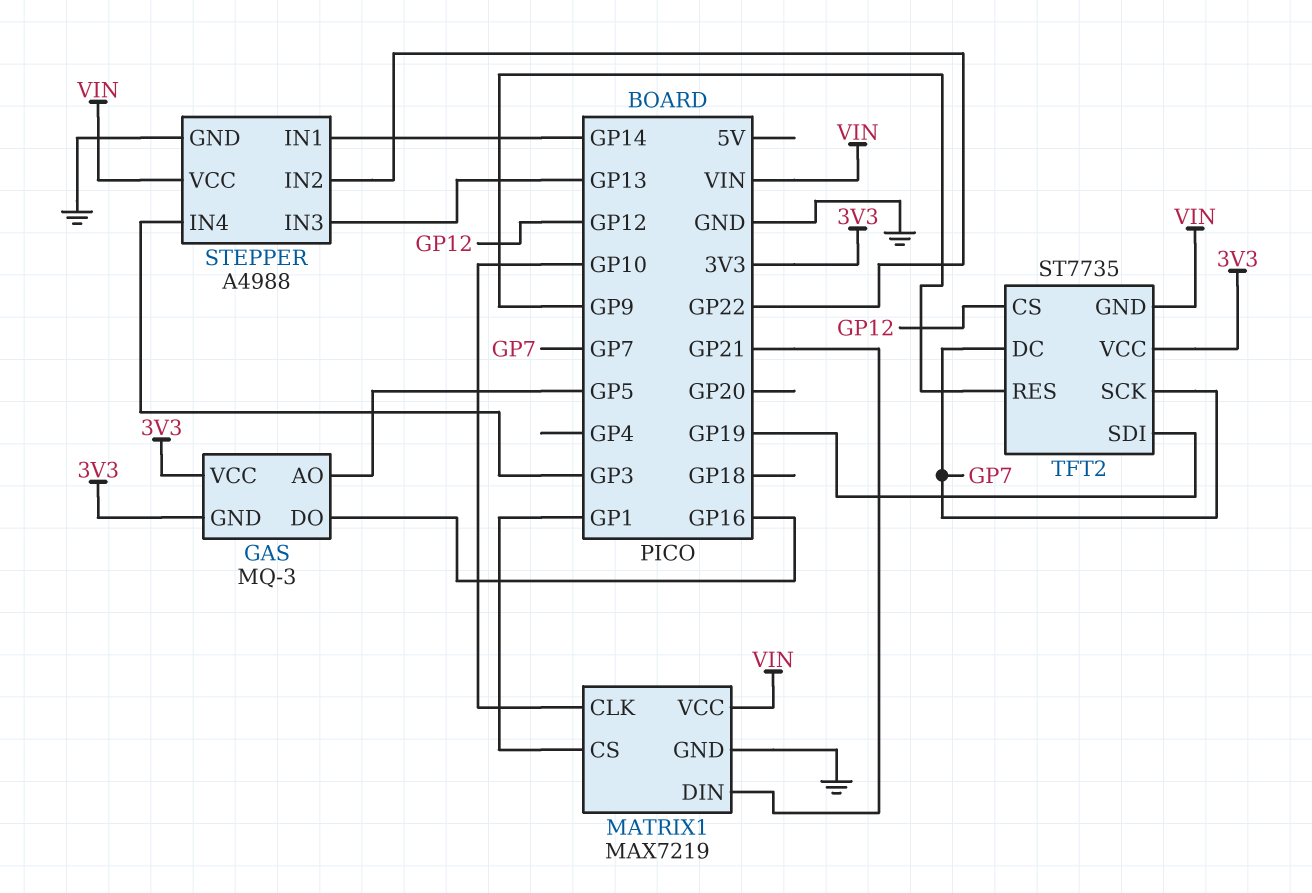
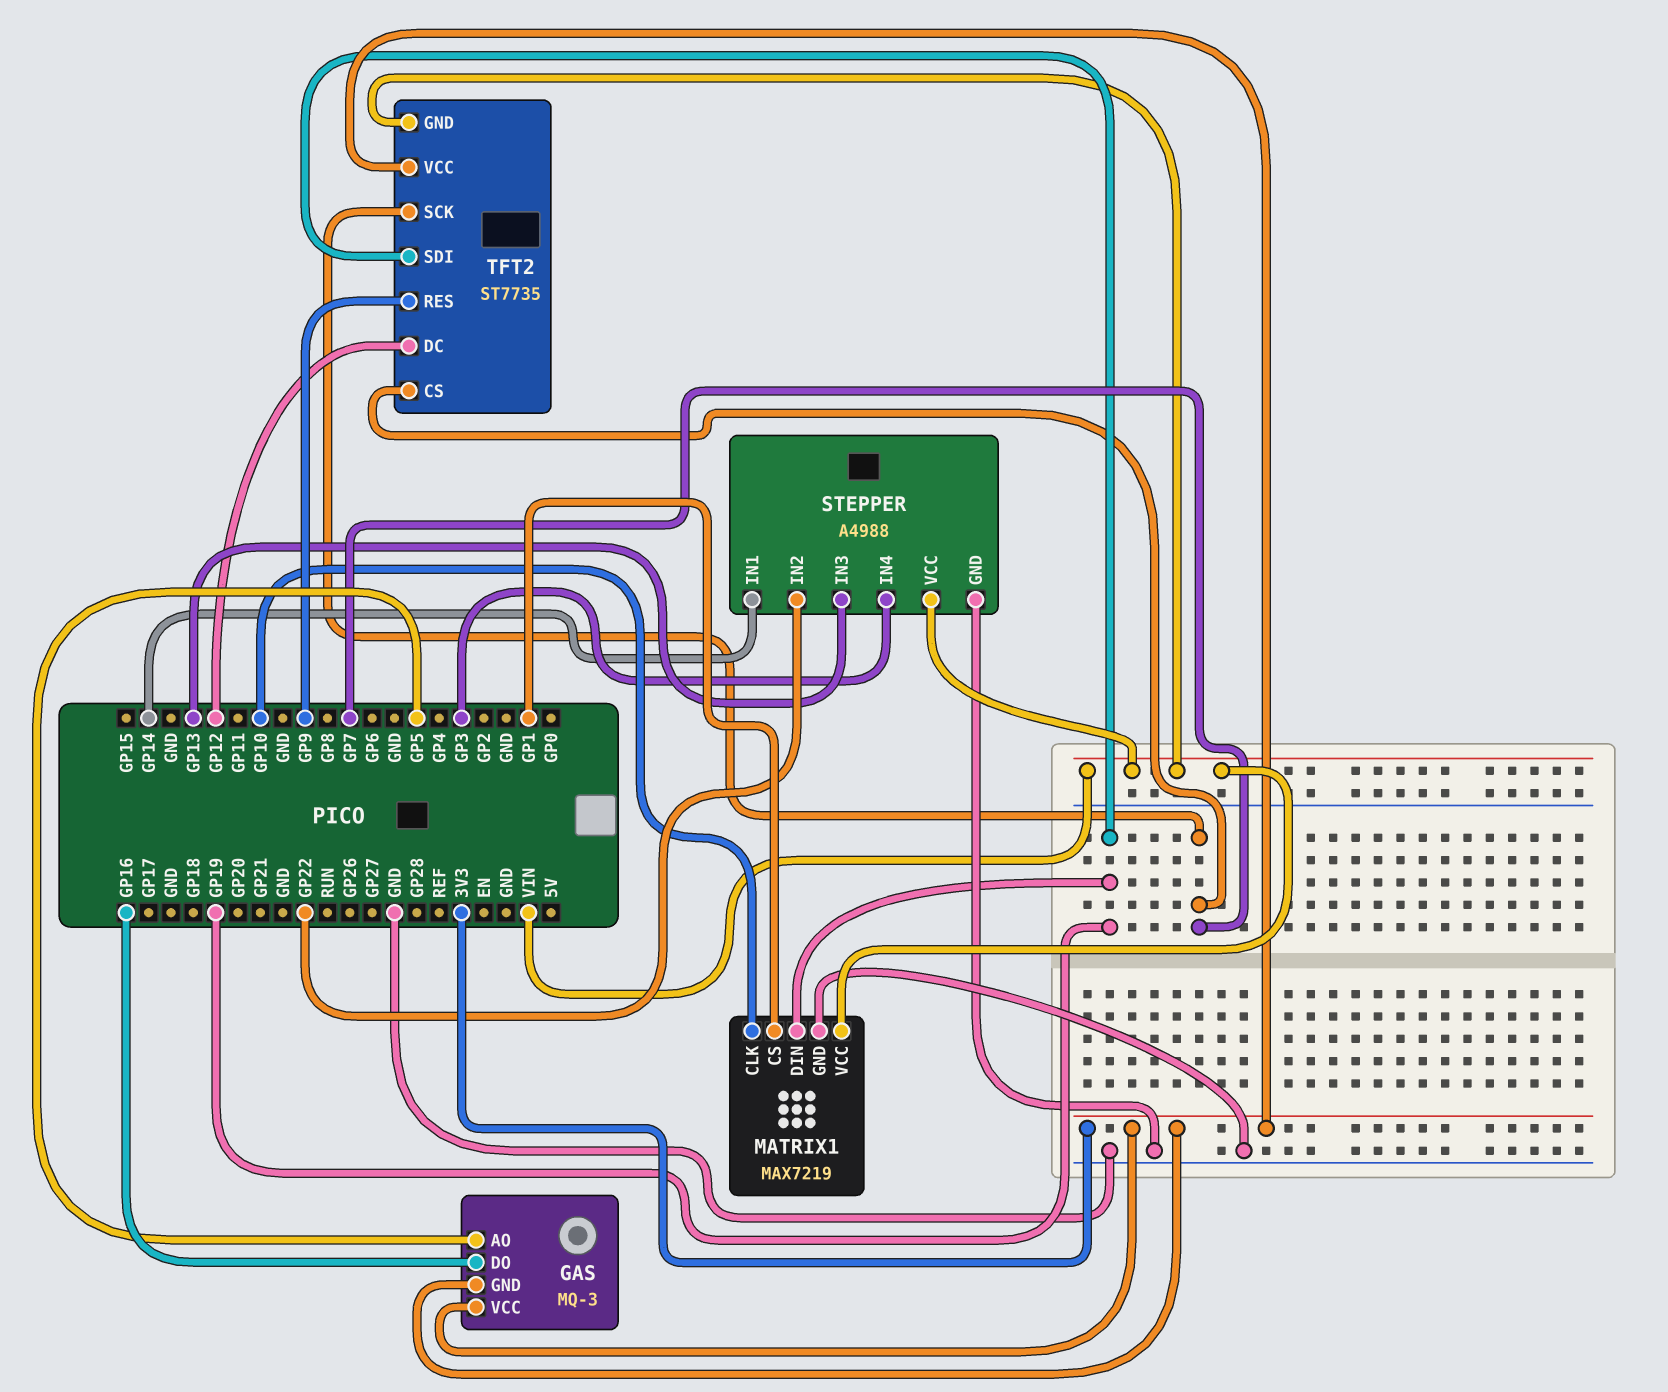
MATRIX1 pin DIN: GP21 -> GP19
TFT2 pin CS: GP12 -> GP7
TFT2 pin DC: GP7 -> GP12

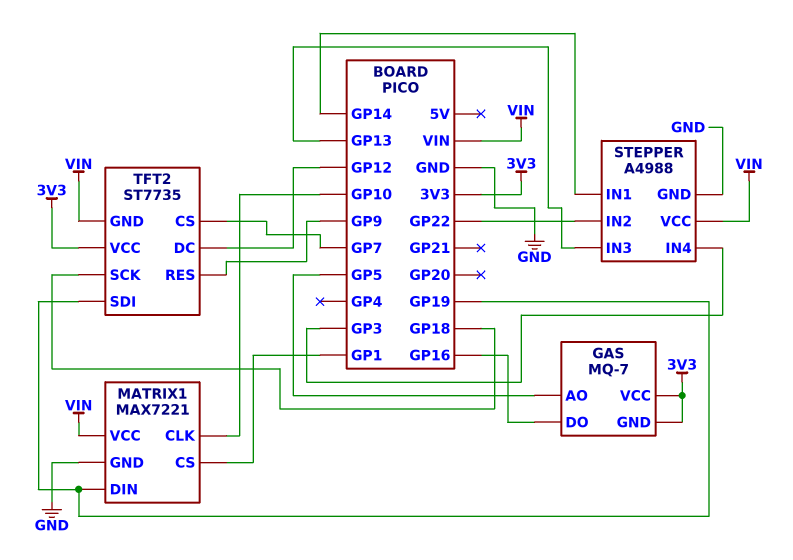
GAS: MQ-3 -> MQ-7
MATRIX1: MAX7219 -> MAX7221
TFT2 pin SCK: GP7 -> GP18

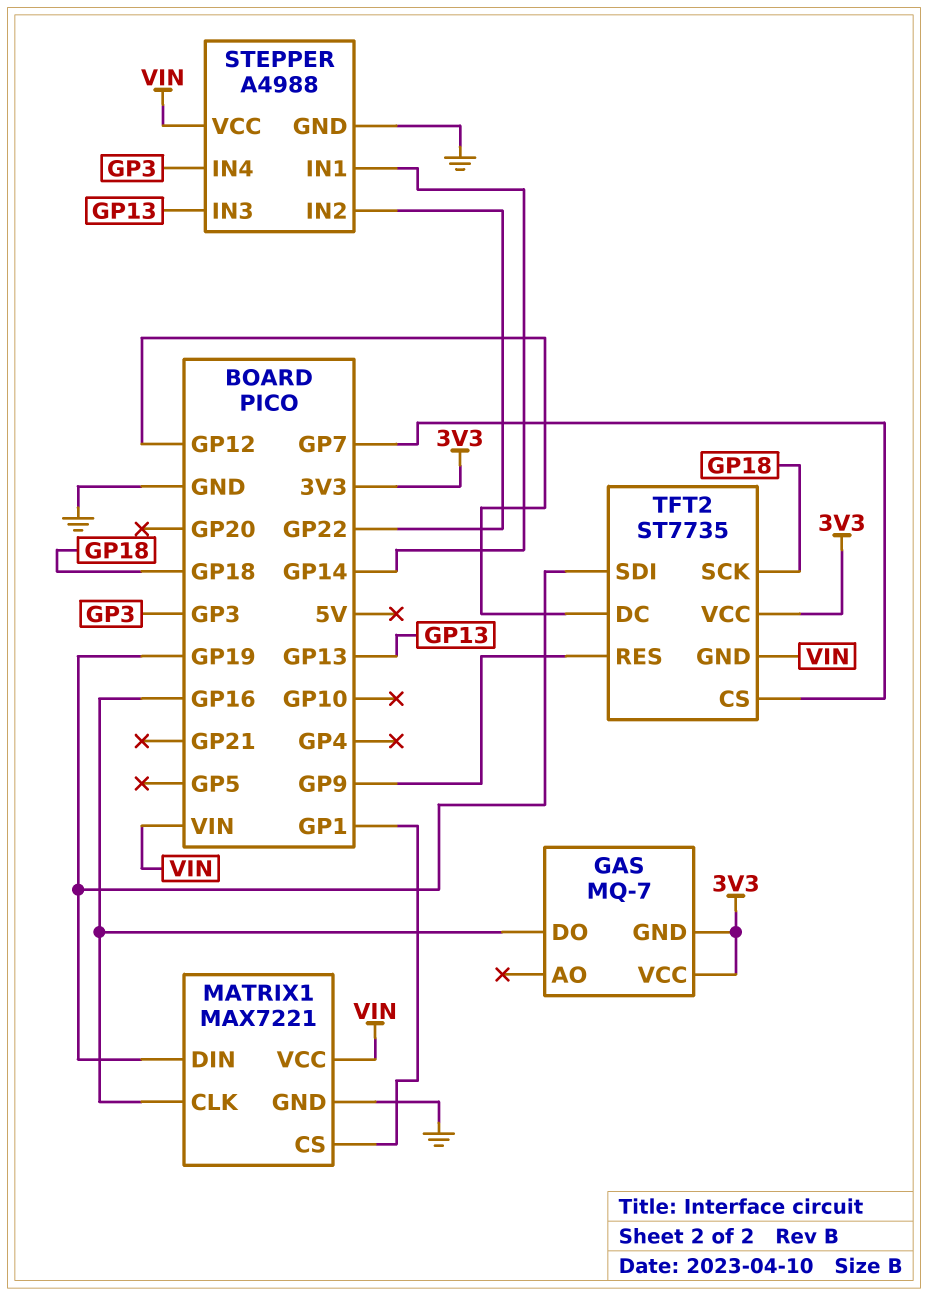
GAS pin AO: GP5 -> none
MATRIX1 pin CLK: GP10 -> GP16

